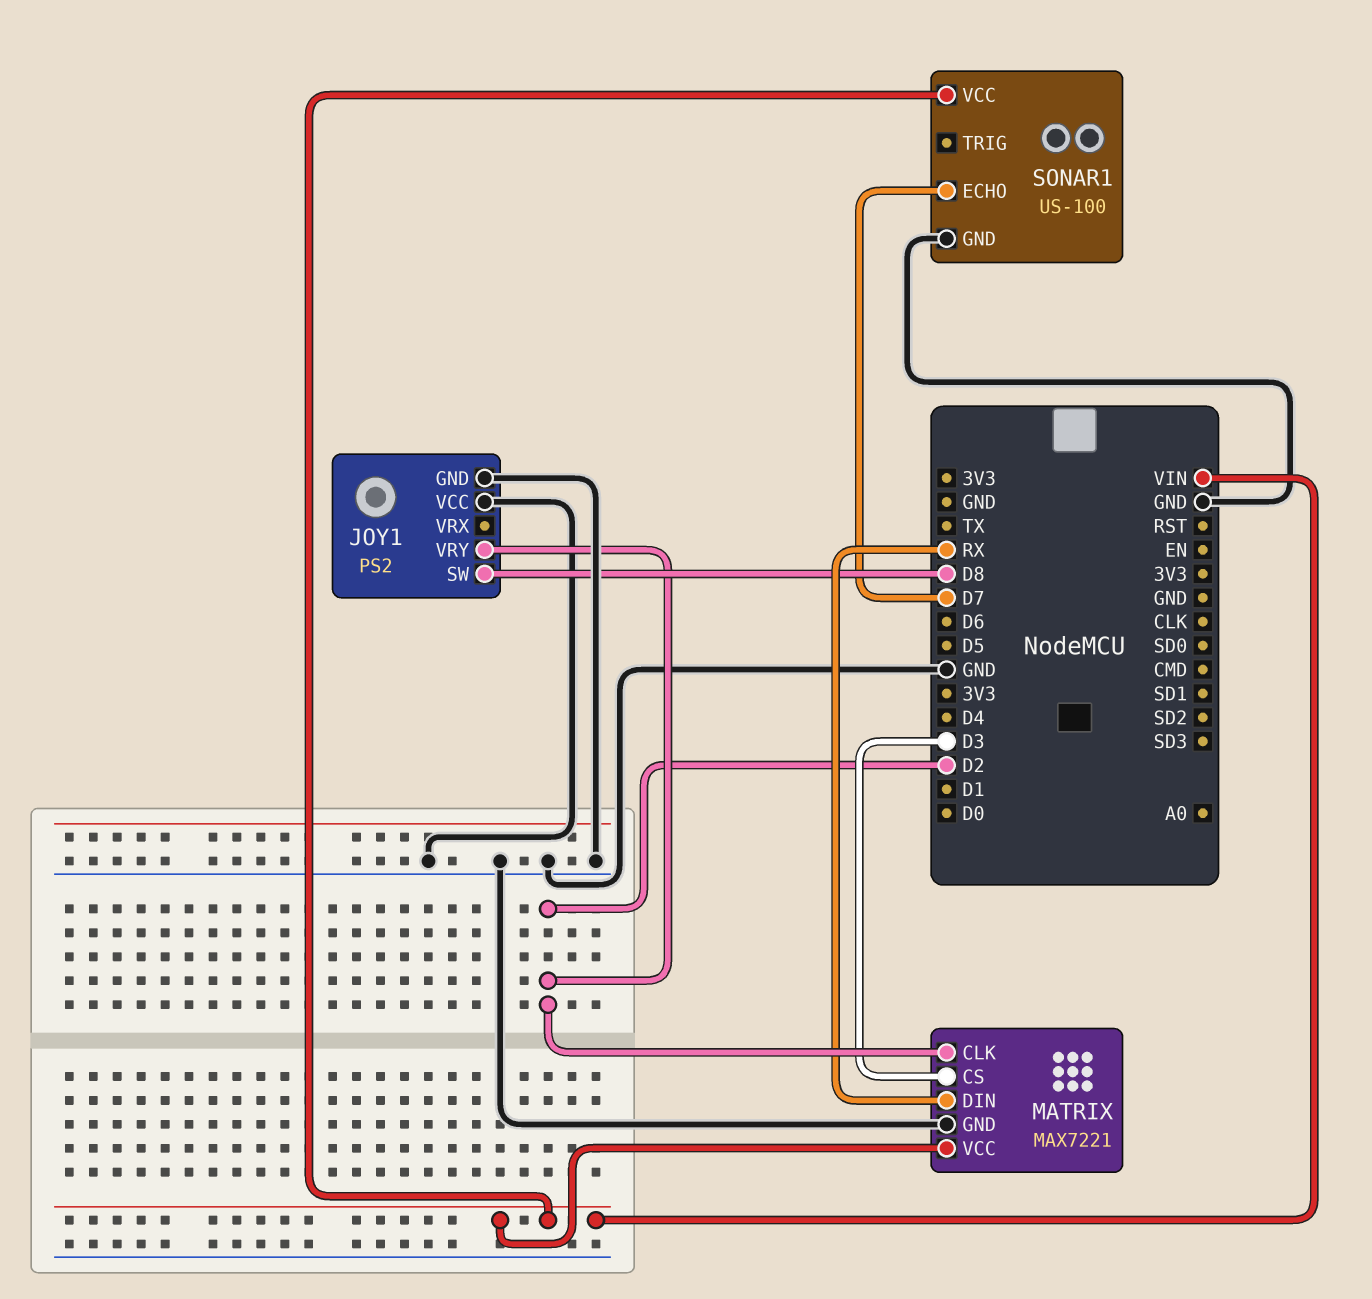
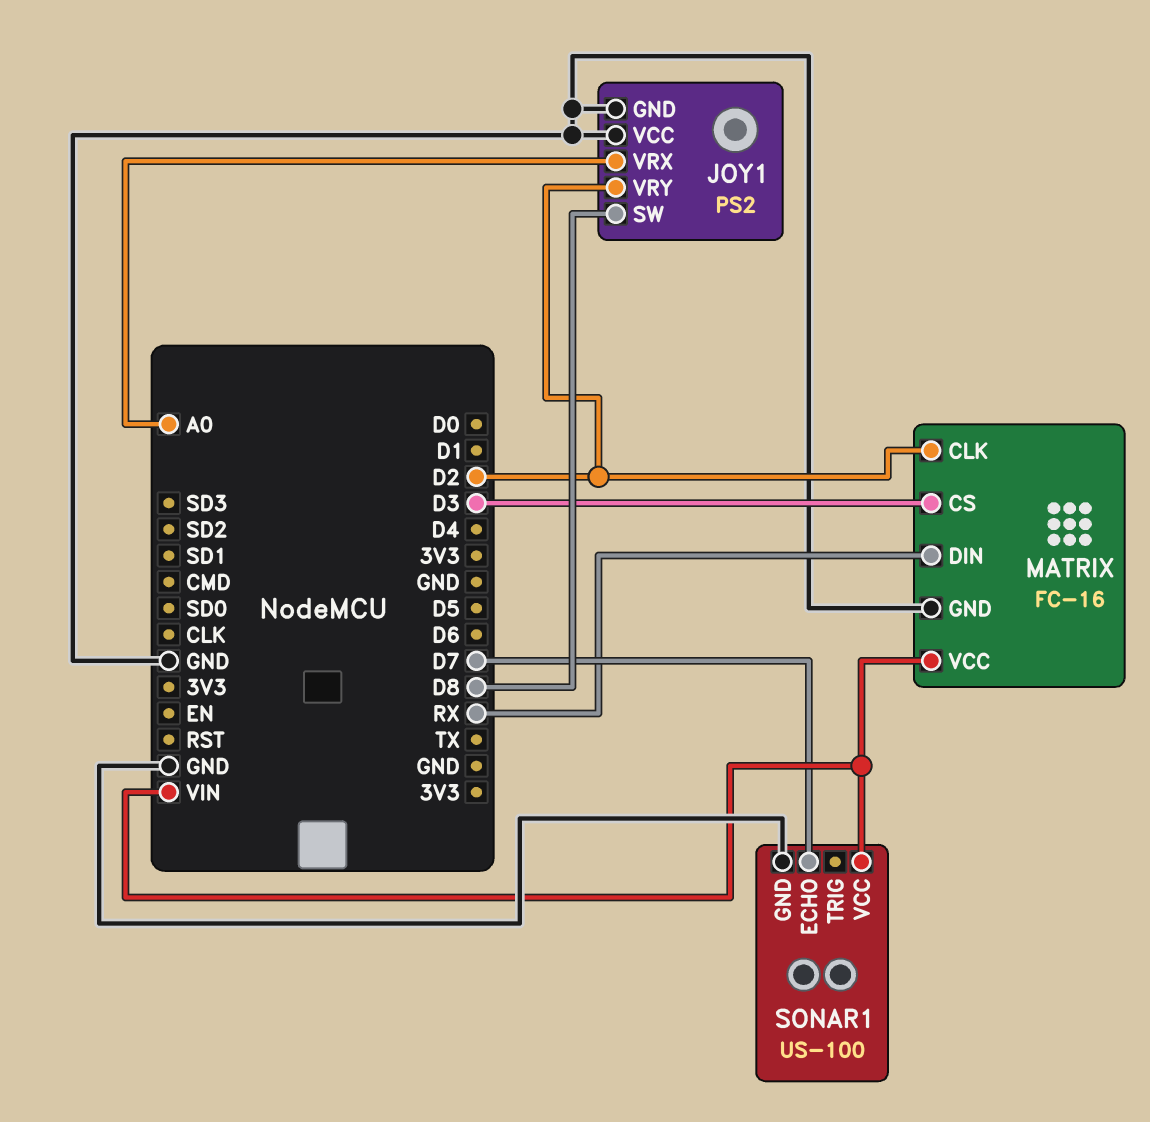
JOY1 pin VRX: none -> A0
MATRIX: MAX7221 -> FC-16

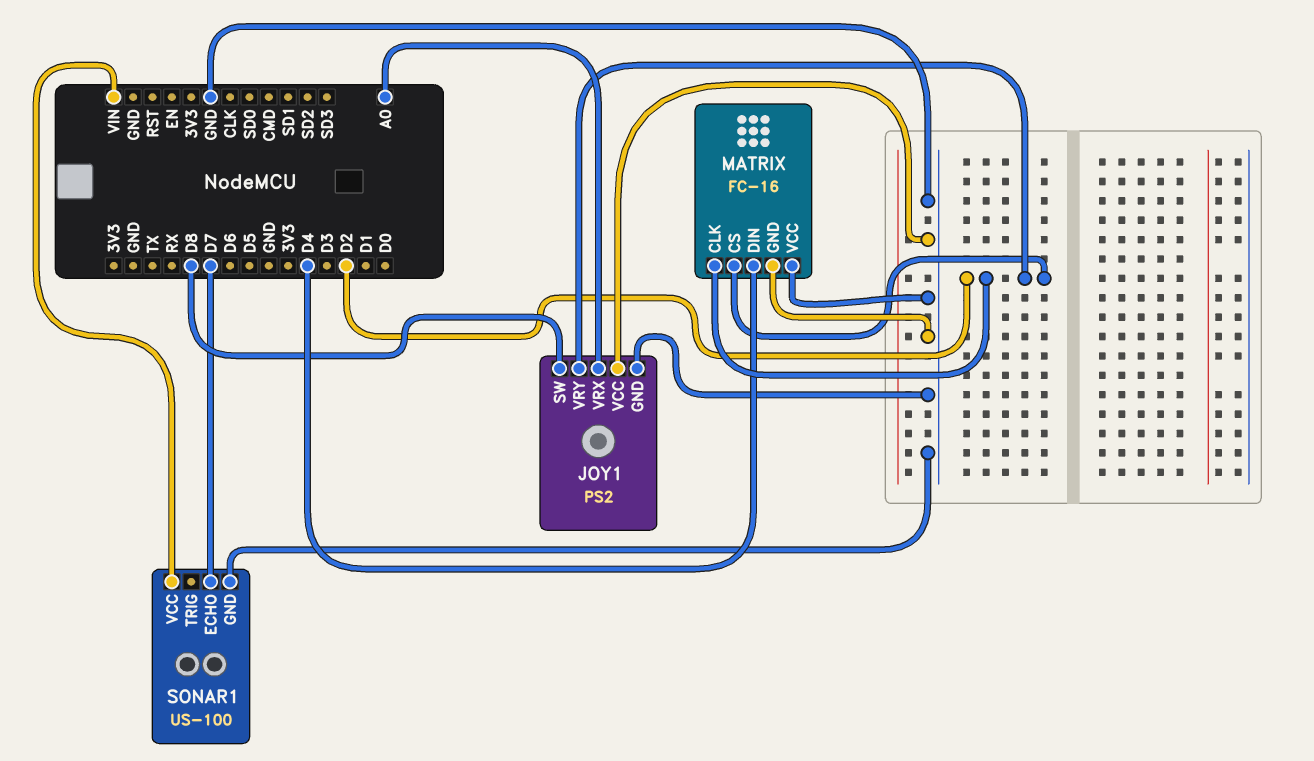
MATRIX pin CS: D3 -> D2
MATRIX pin DIN: RX -> D4
MATRIX pin VCC: VIN -> GND

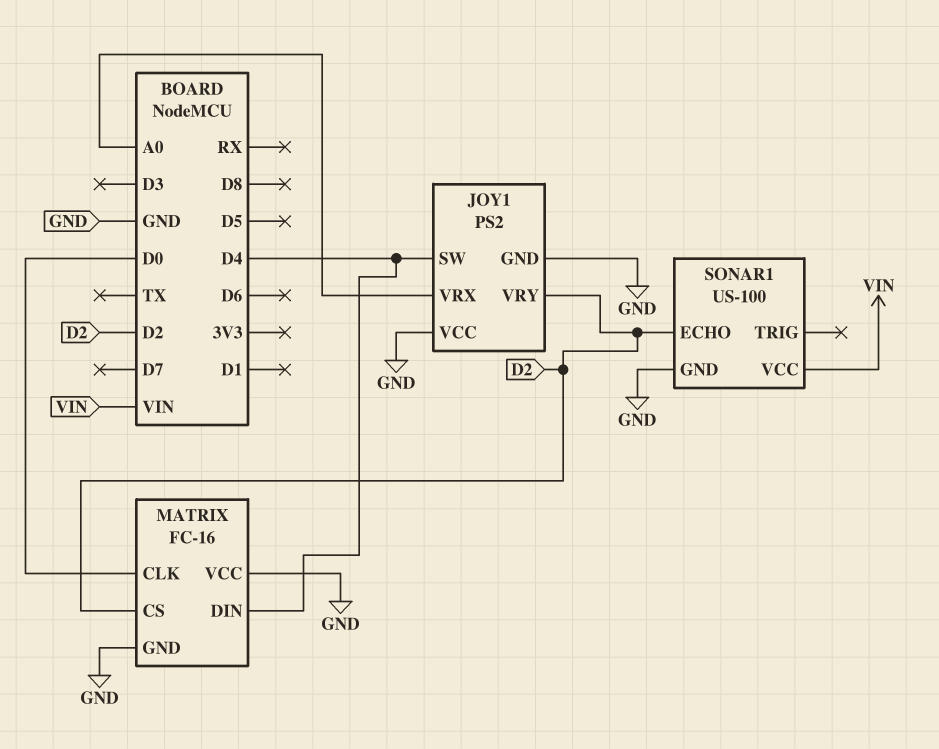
JOY1 pin SW: D8 -> D4
MATRIX pin CLK: D2 -> D0
SONAR1 pin ECHO: D7 -> D2

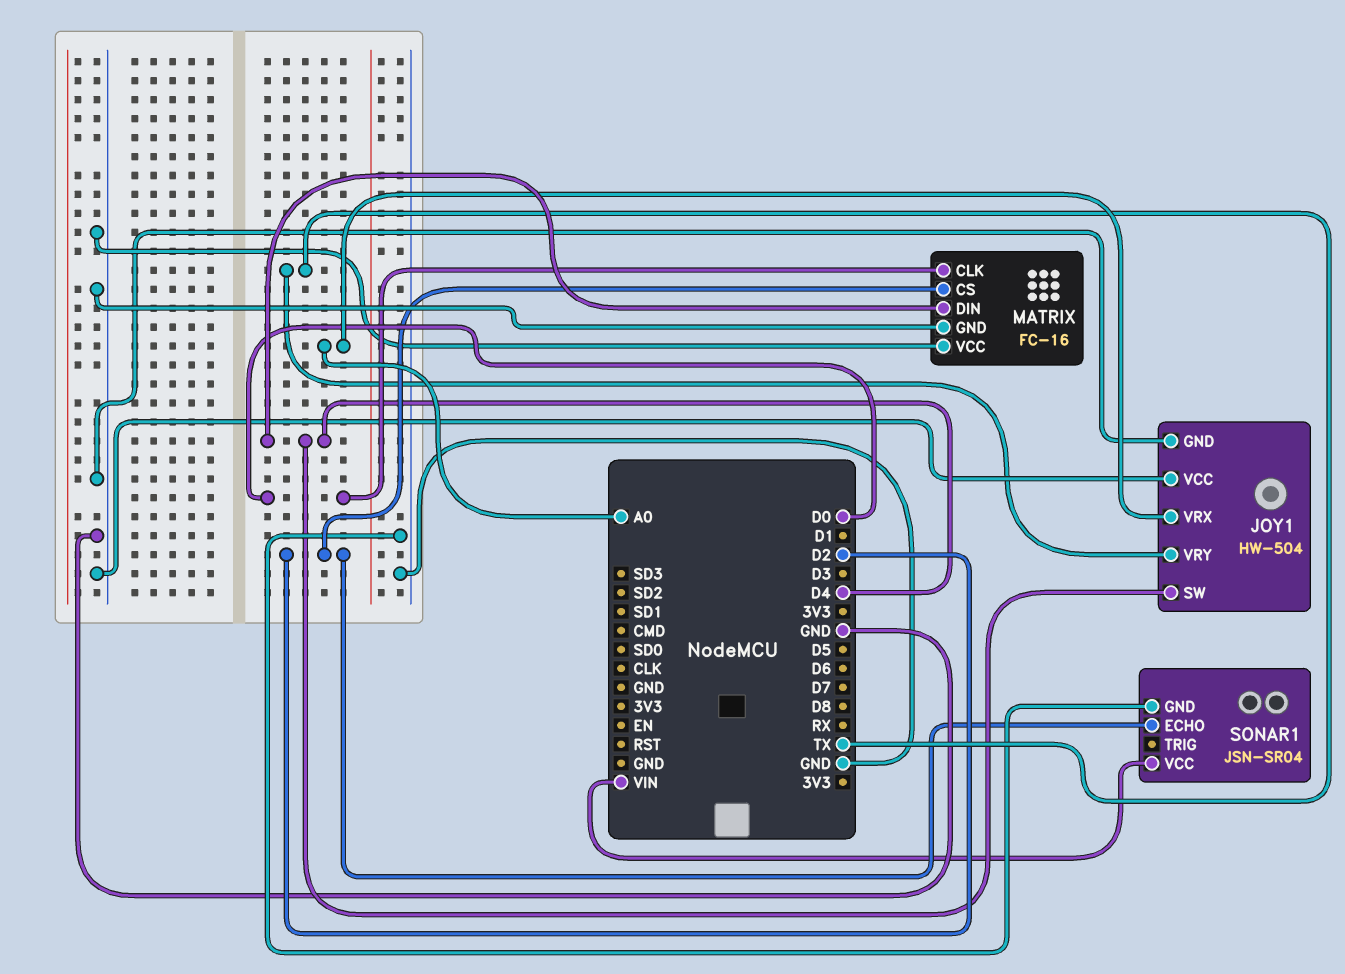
JOY1: PS2 -> HW-504
JOY1 pin VRY: D2 -> TX
SONAR1: US-100 -> JSN-SR04

